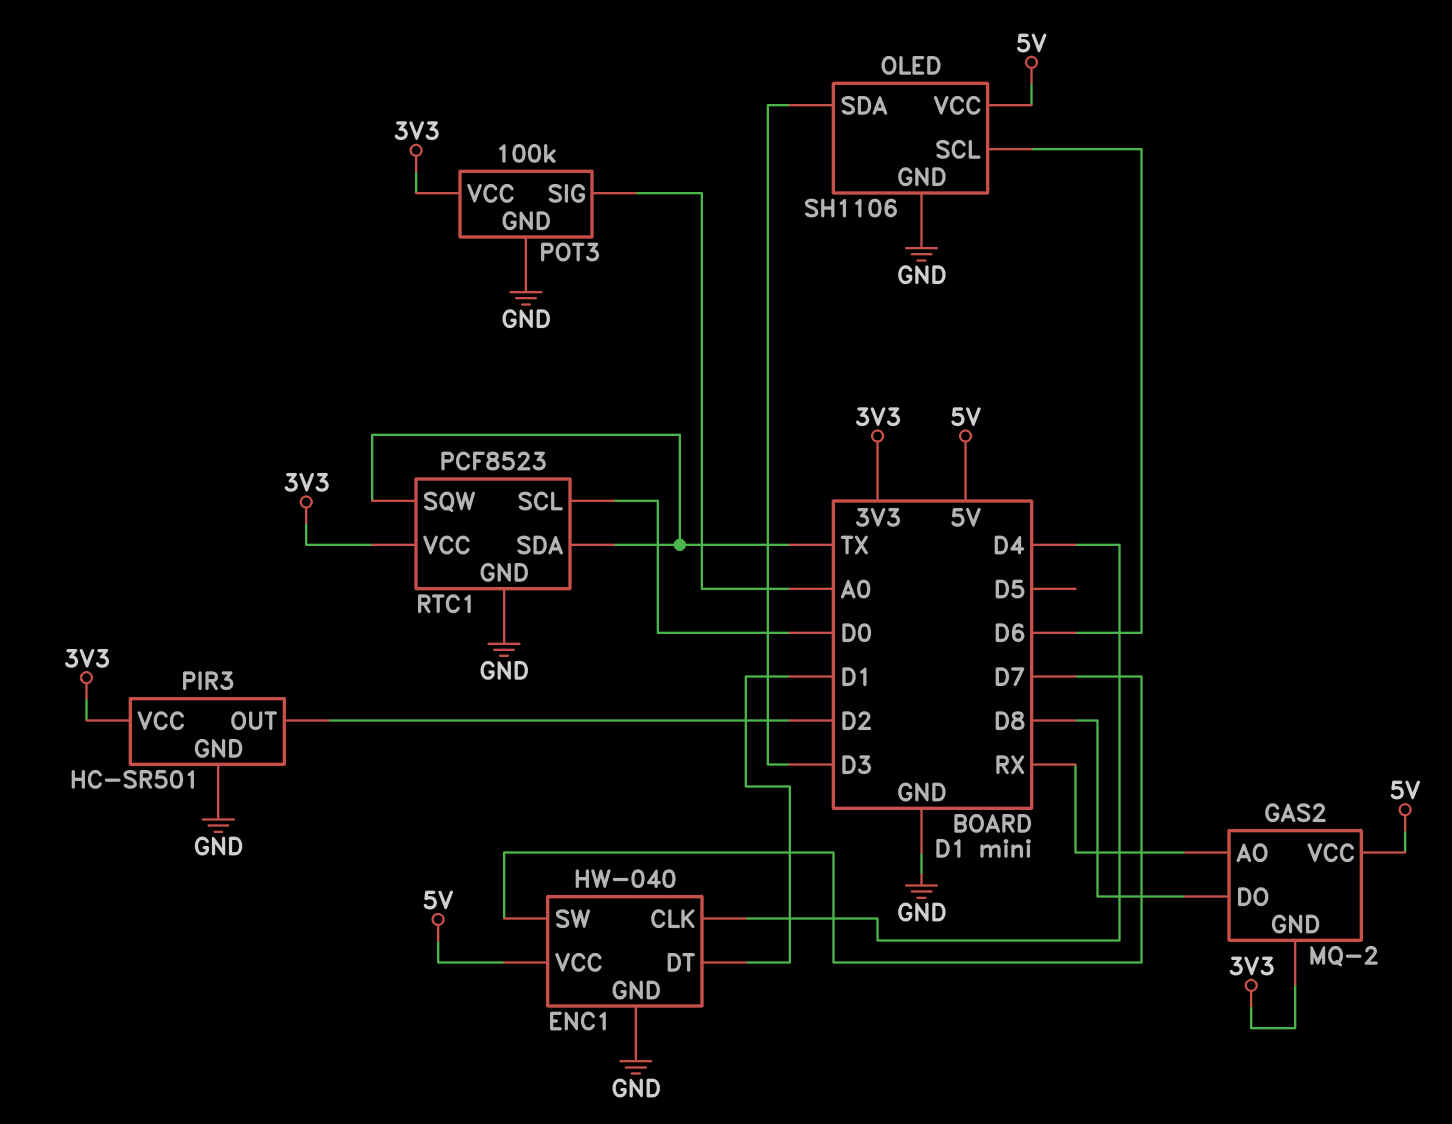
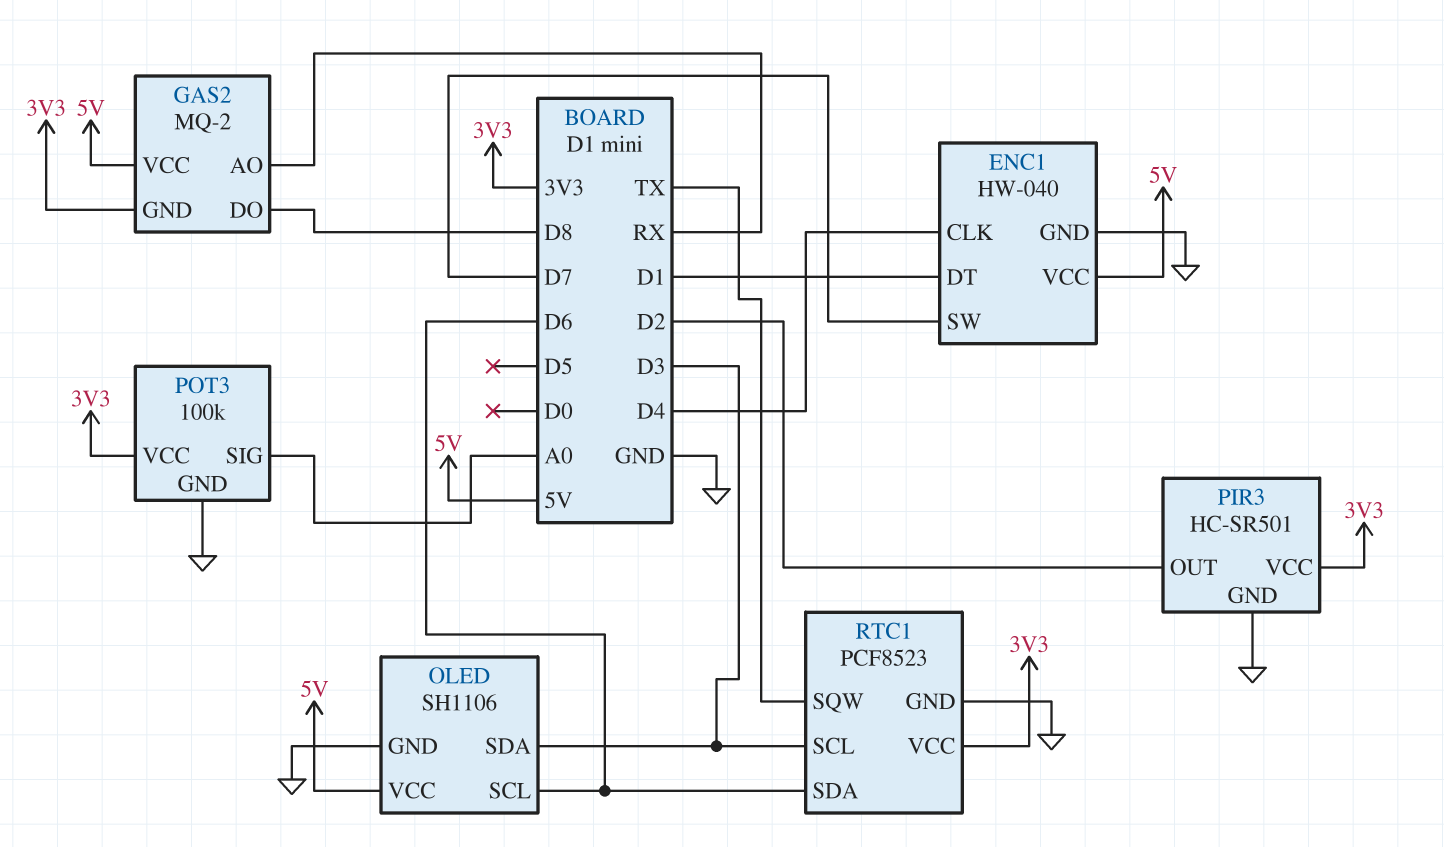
RTC1 pin SCL: D0 -> D3
RTC1 pin SDA: TX -> D6

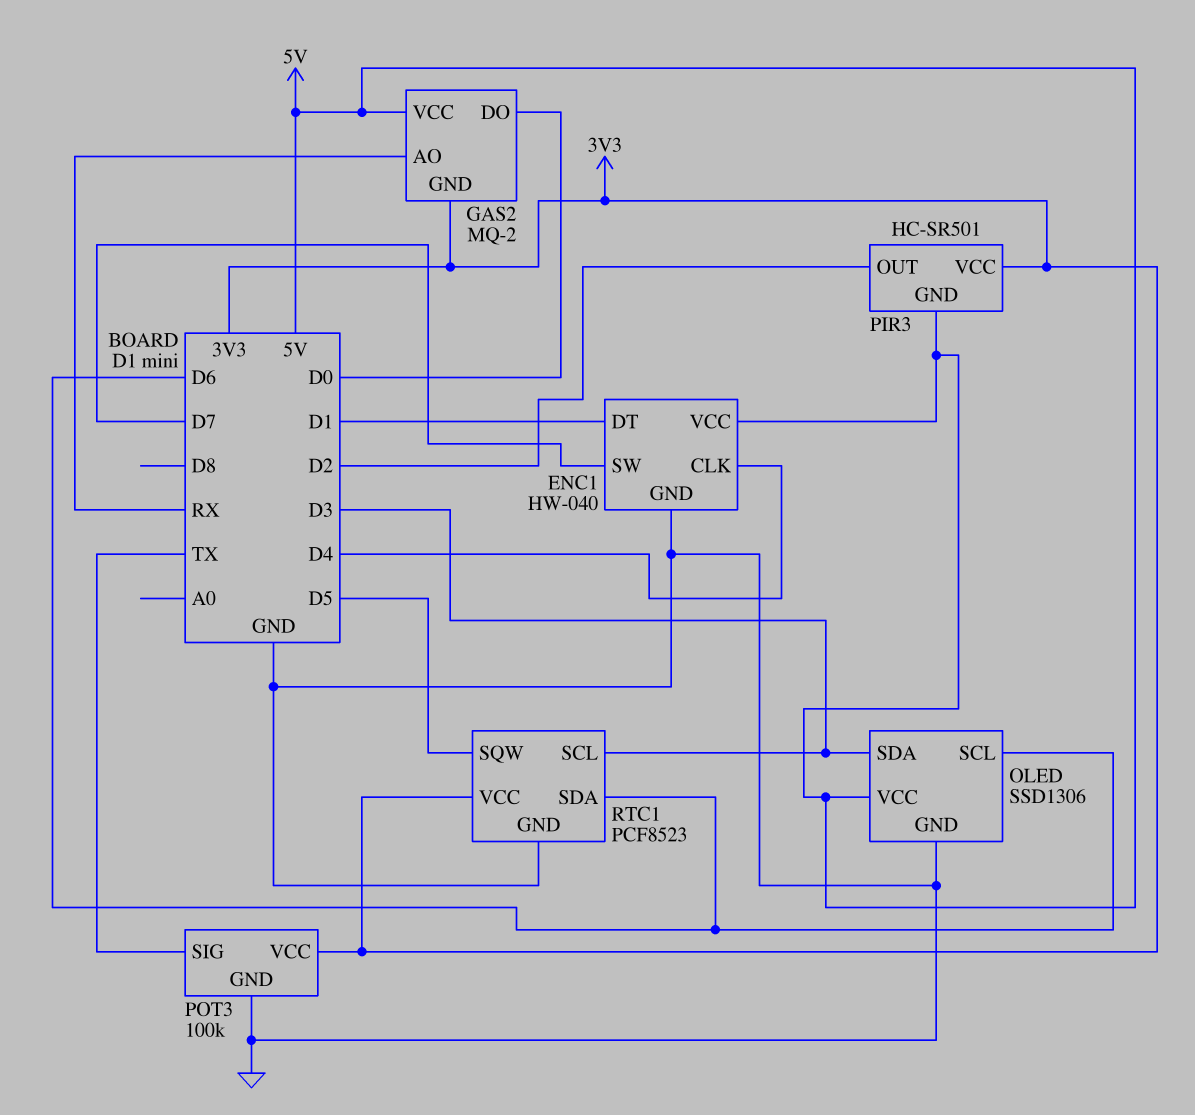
GAS2 pin DO: D8 -> D0
OLED: SH1106 -> SSD1306
PIR3 pin GND: GND -> 5V
POT3 pin SIG: A0 -> TX
RTC1 pin SQW: TX -> D5

